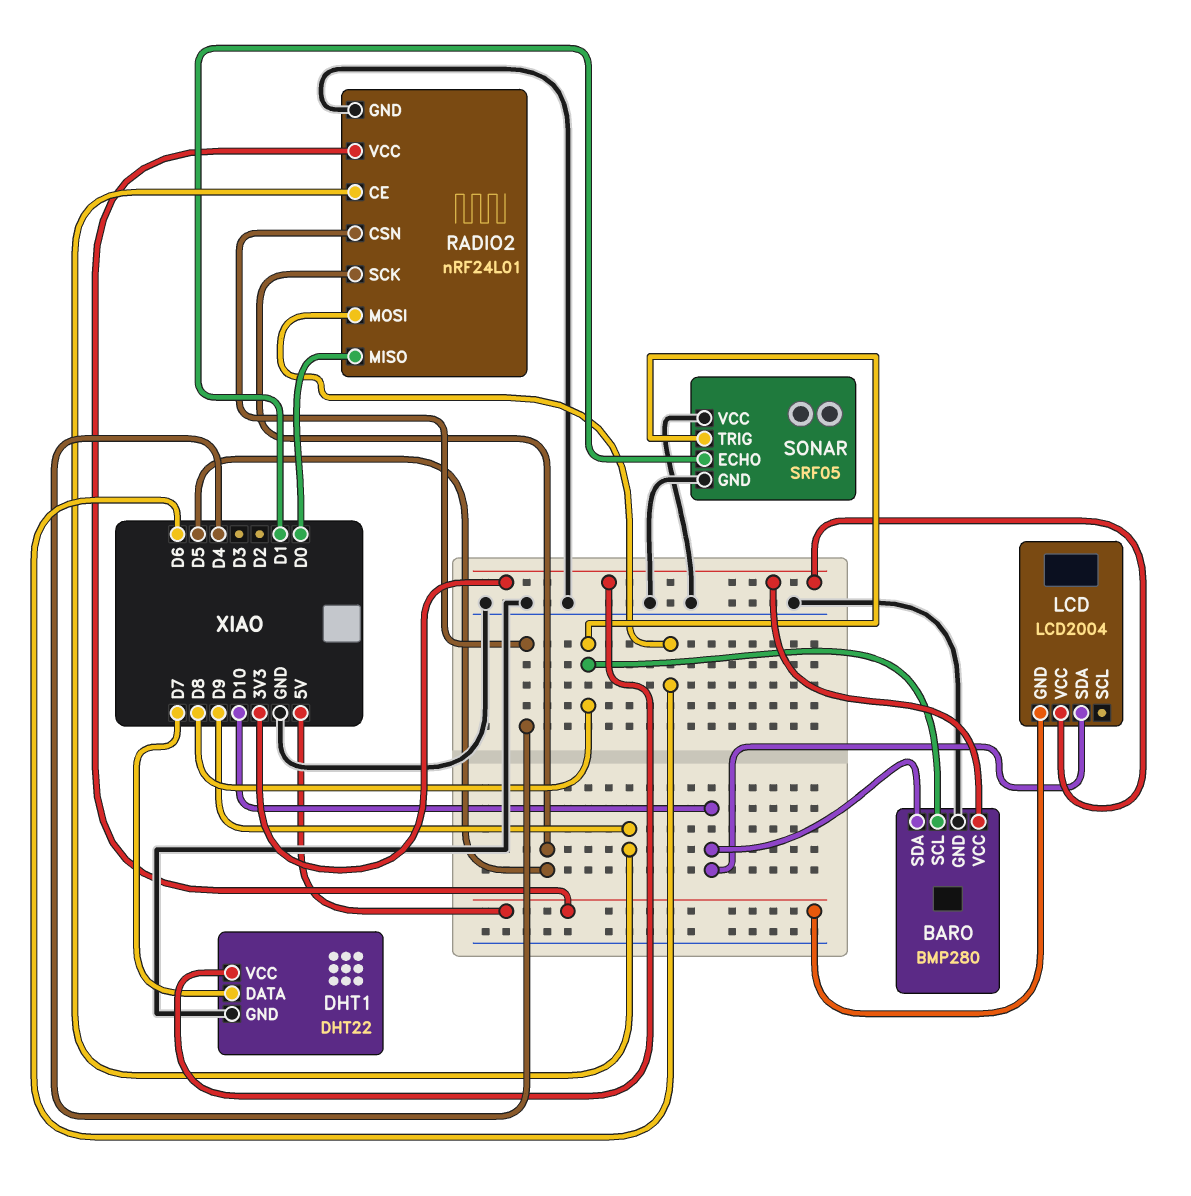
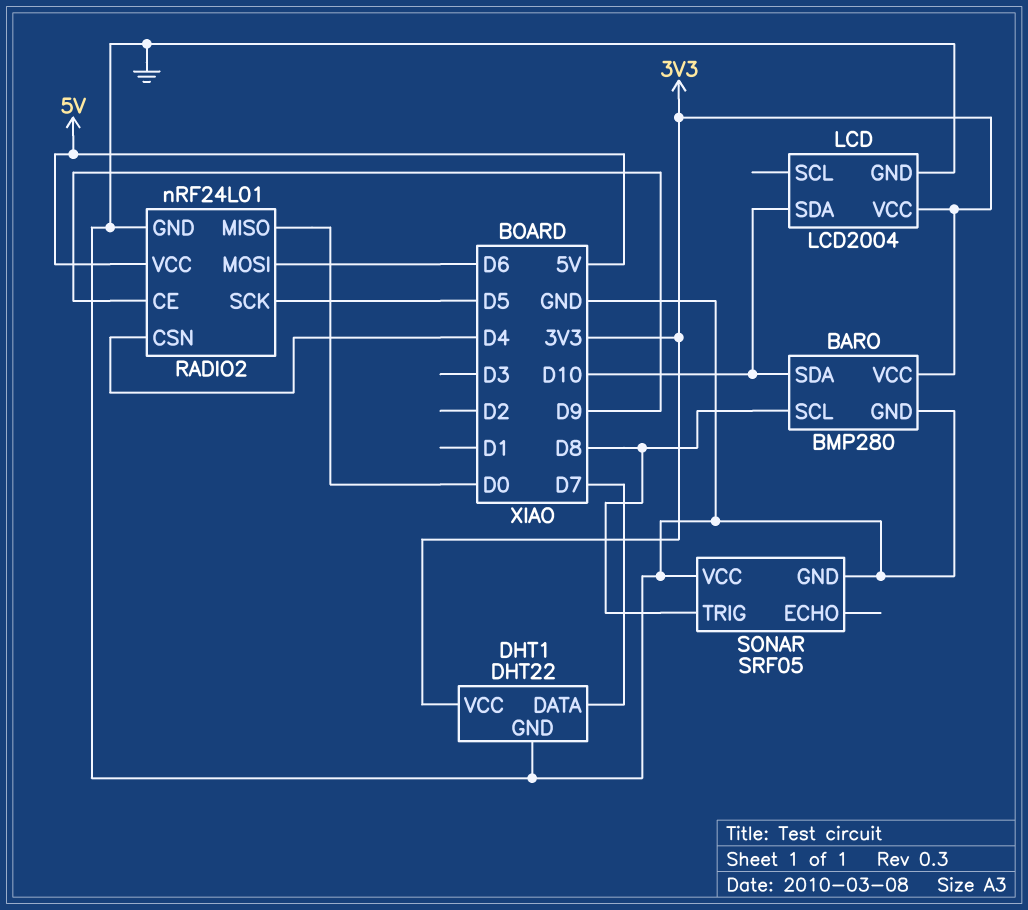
LCD pin GND: 5V -> GND
SONAR pin ECHO: D1 -> none

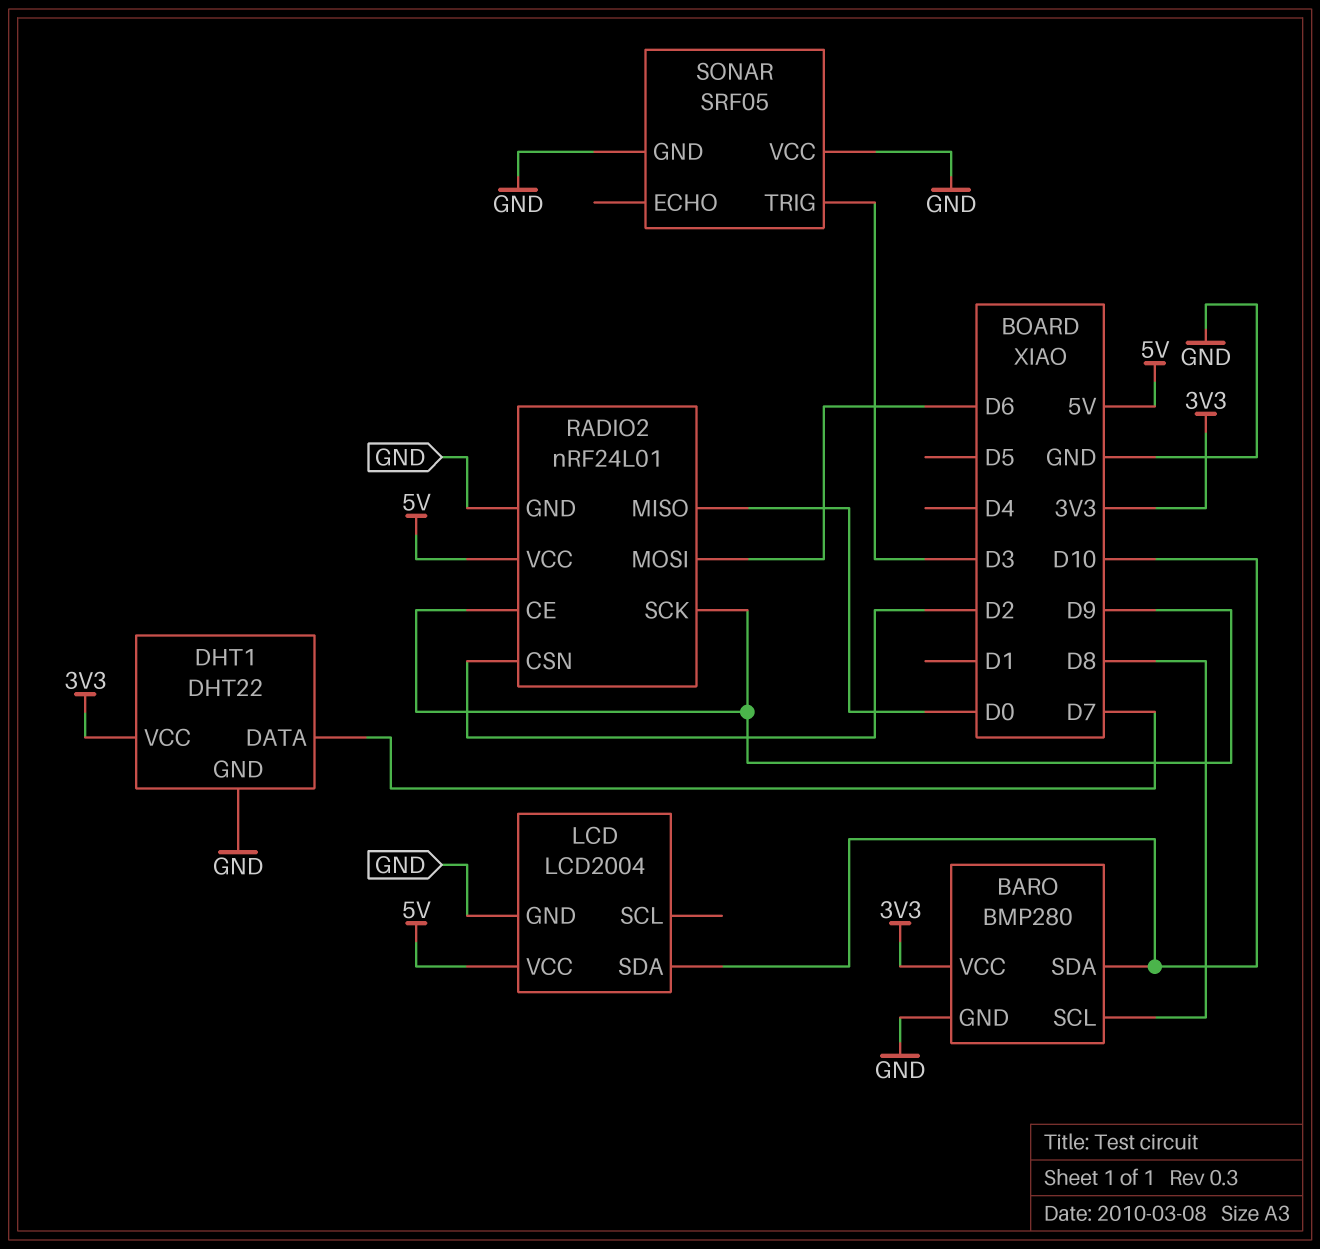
LCD pin VCC: 3V3 -> 5V
RADIO2 pin CSN: D4 -> D2
RADIO2 pin SCK: D5 -> D9
SONAR pin TRIG: D8 -> D3

